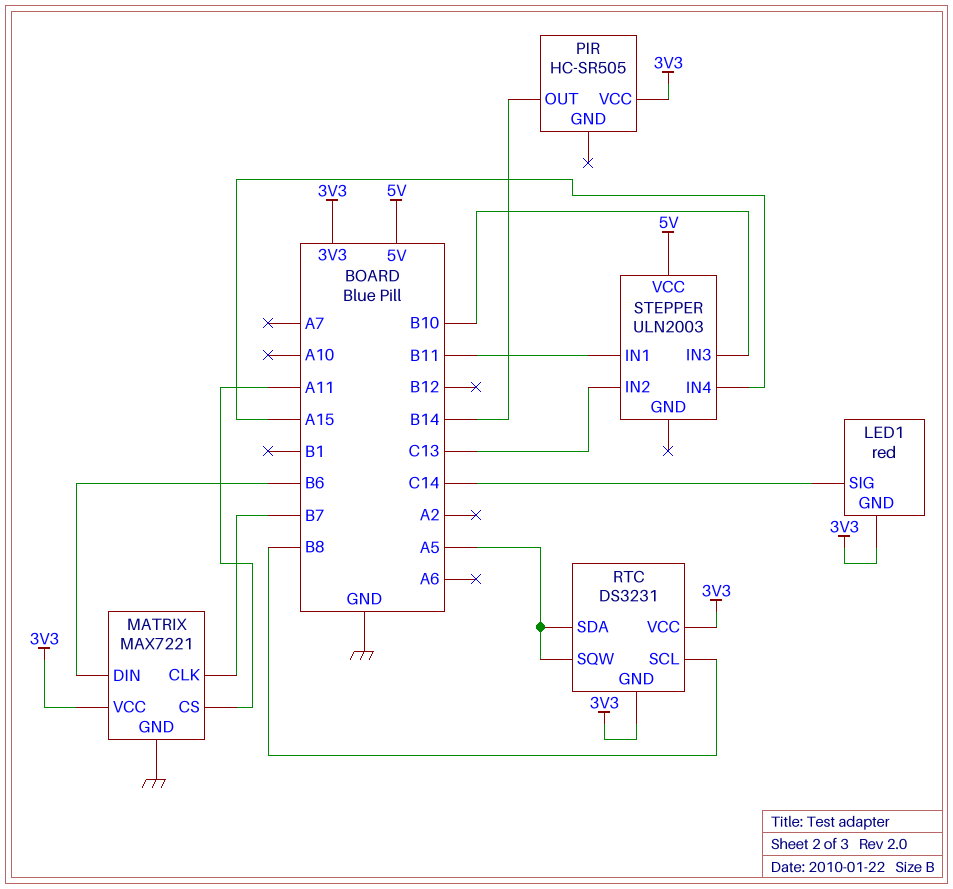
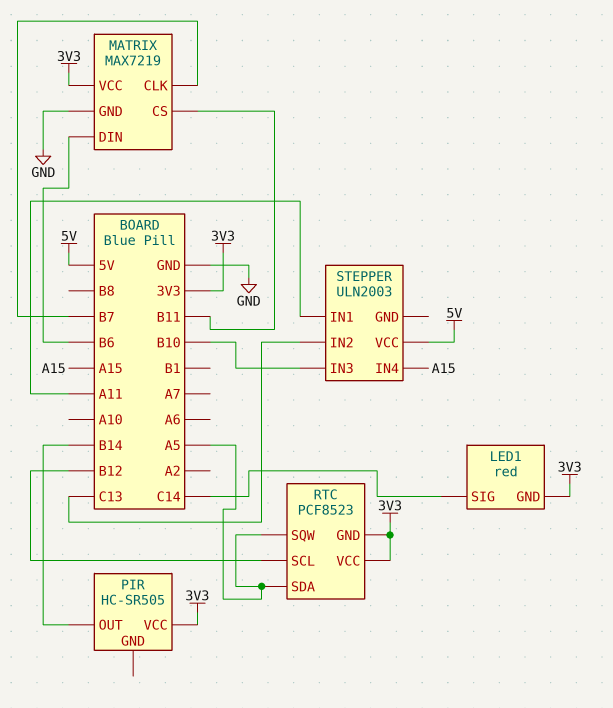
MATRIX: MAX7221 -> MAX7219
MATRIX pin CS: A11 -> B11
RTC: DS3231 -> PCF8523
RTC pin SCL: B8 -> B12
STEPPER pin IN1: B11 -> A11

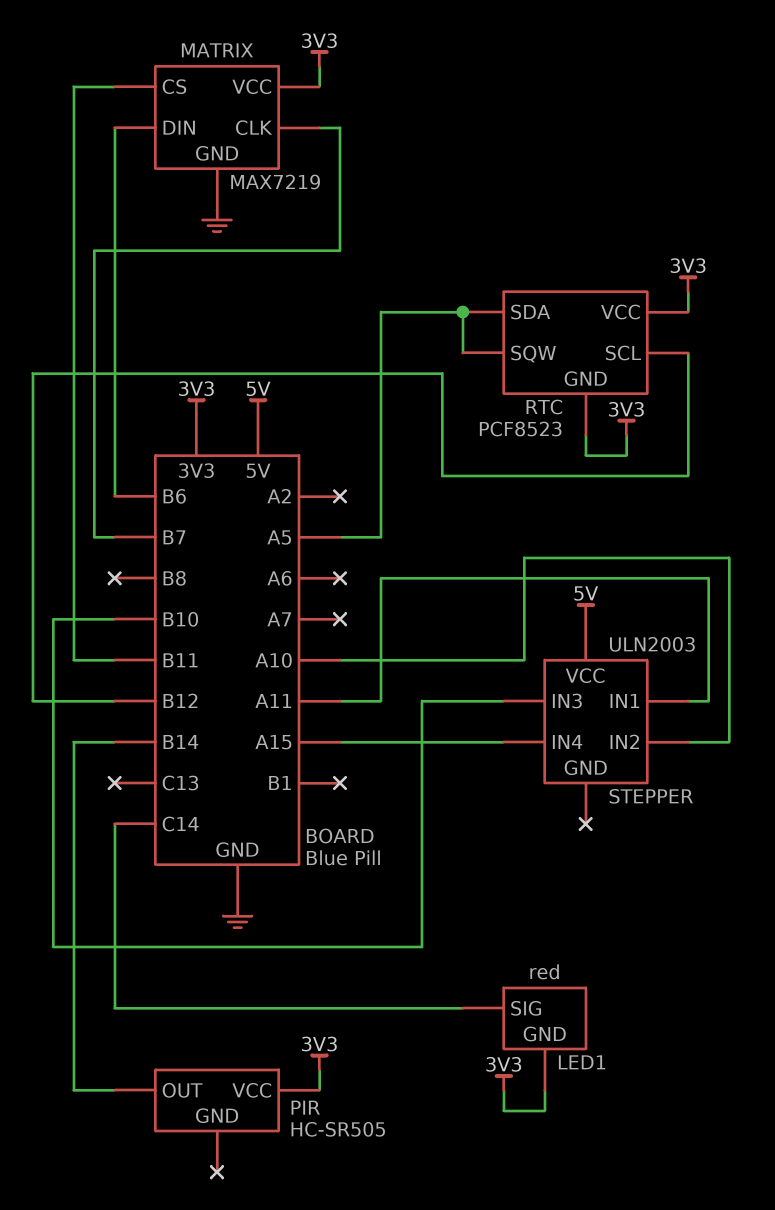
STEPPER pin IN2: C13 -> A10

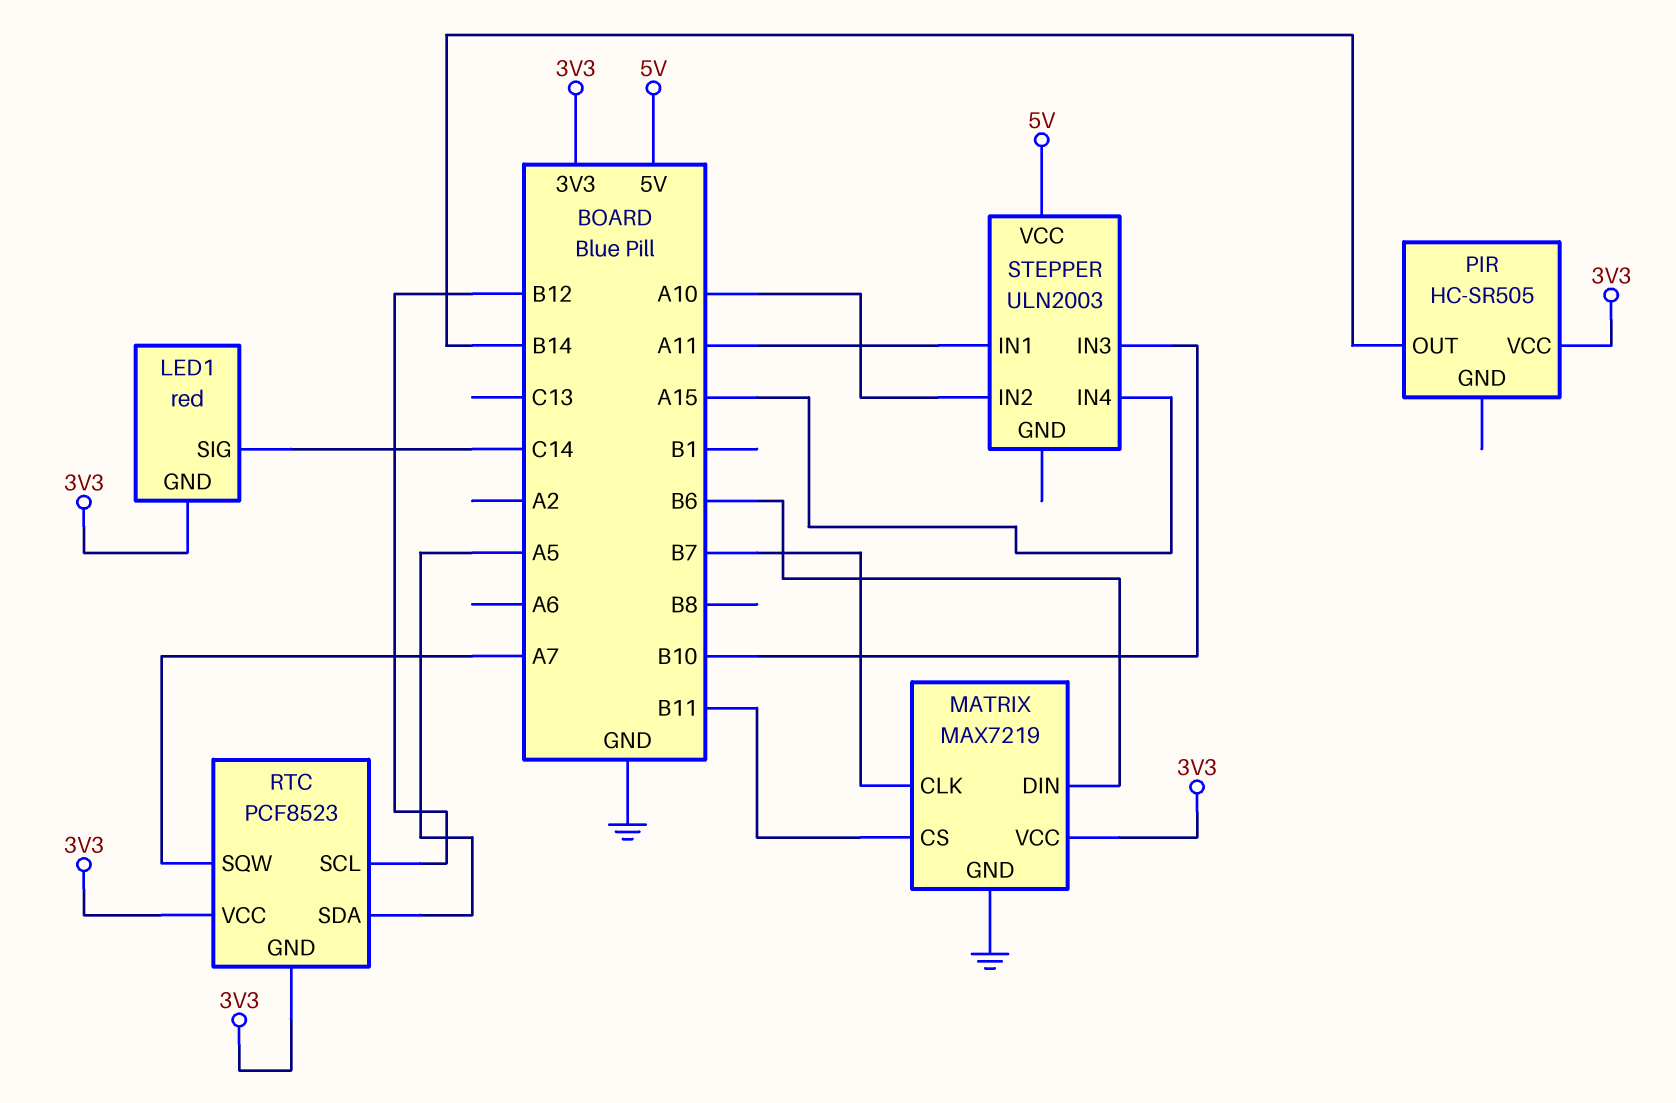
RTC pin SQW: A5 -> A7

